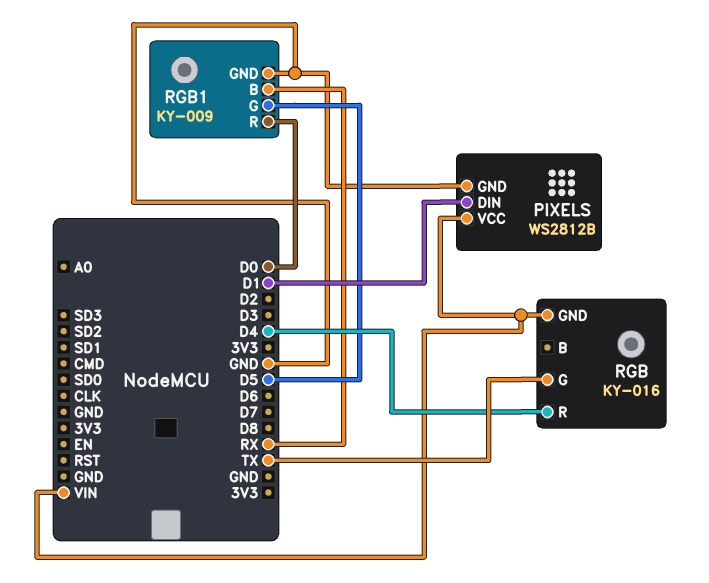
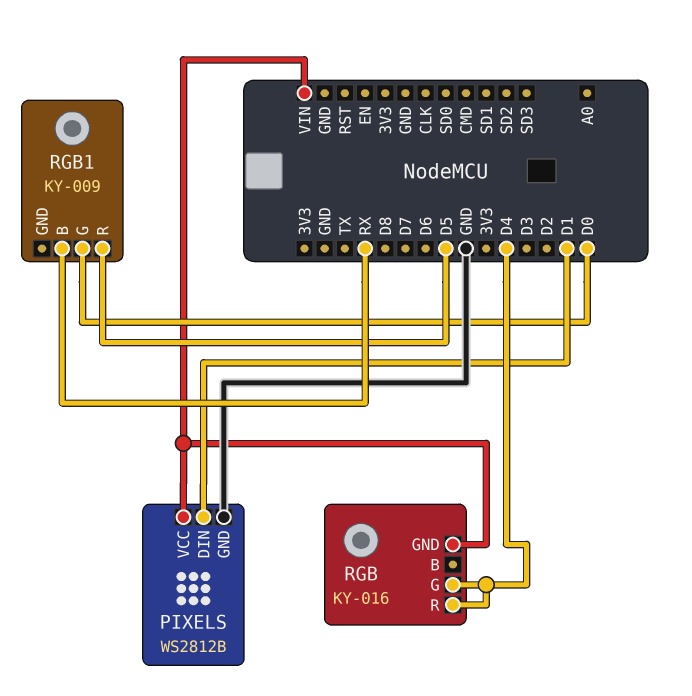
RGB pin G: TX -> D4
RGB1 pin G: D5 -> D0
RGB1 pin GND: GND -> none
RGB1 pin R: D0 -> D5

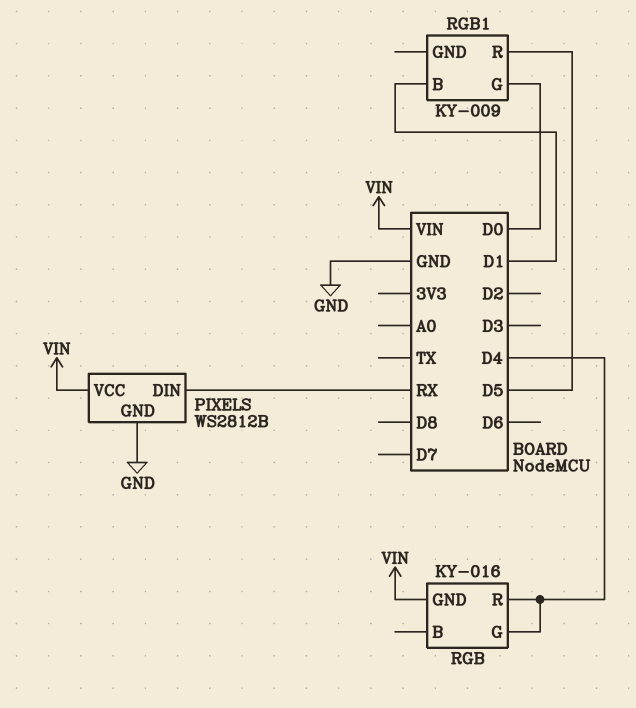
PIXELS pin DIN: D1 -> RX
RGB1 pin B: RX -> D1

